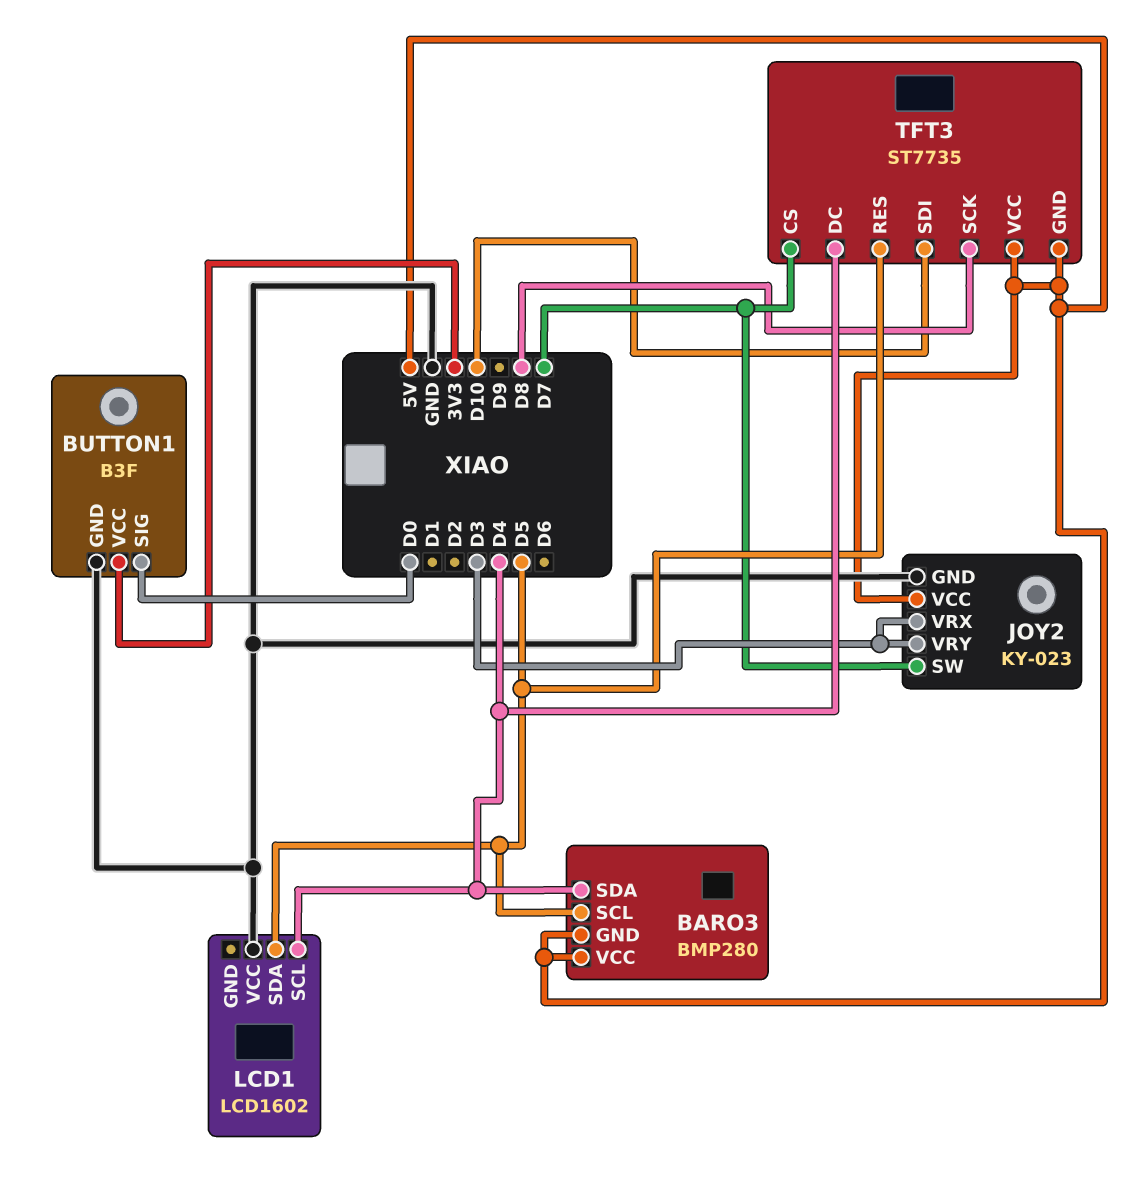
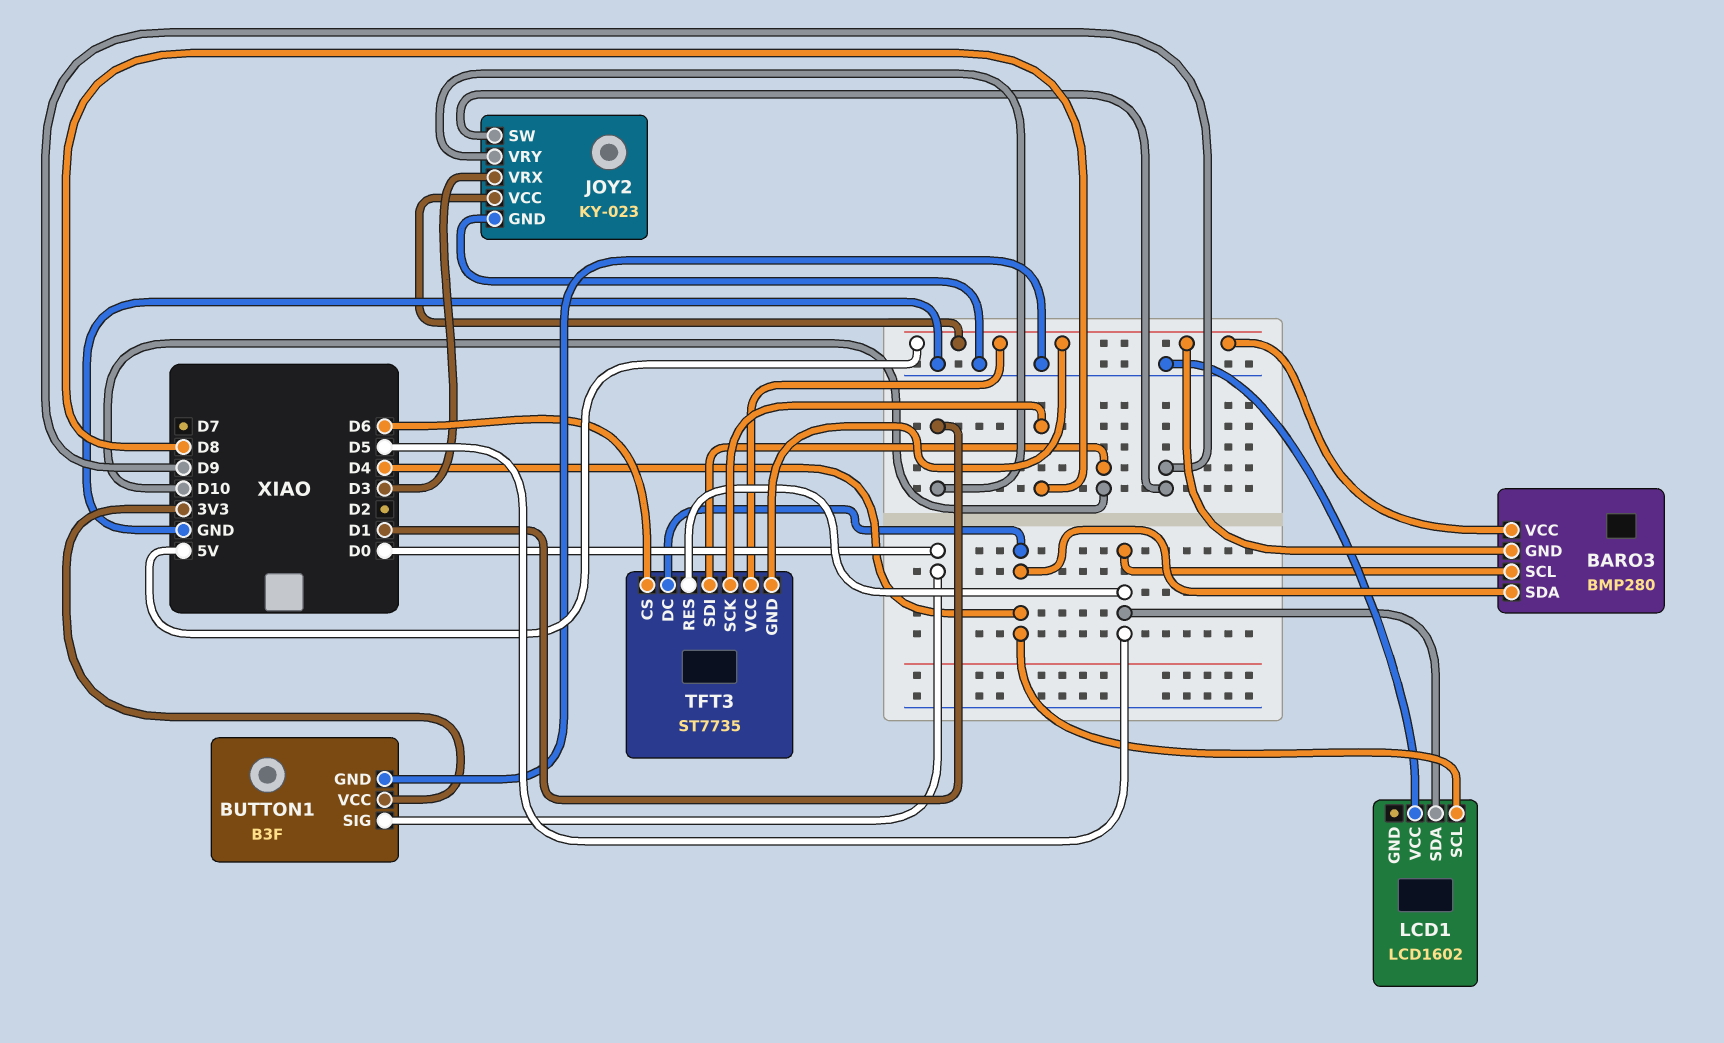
JOY2 pin SW: D7 -> D9
JOY2 pin VRY: D3 -> D1
TFT3 pin CS: D7 -> D6

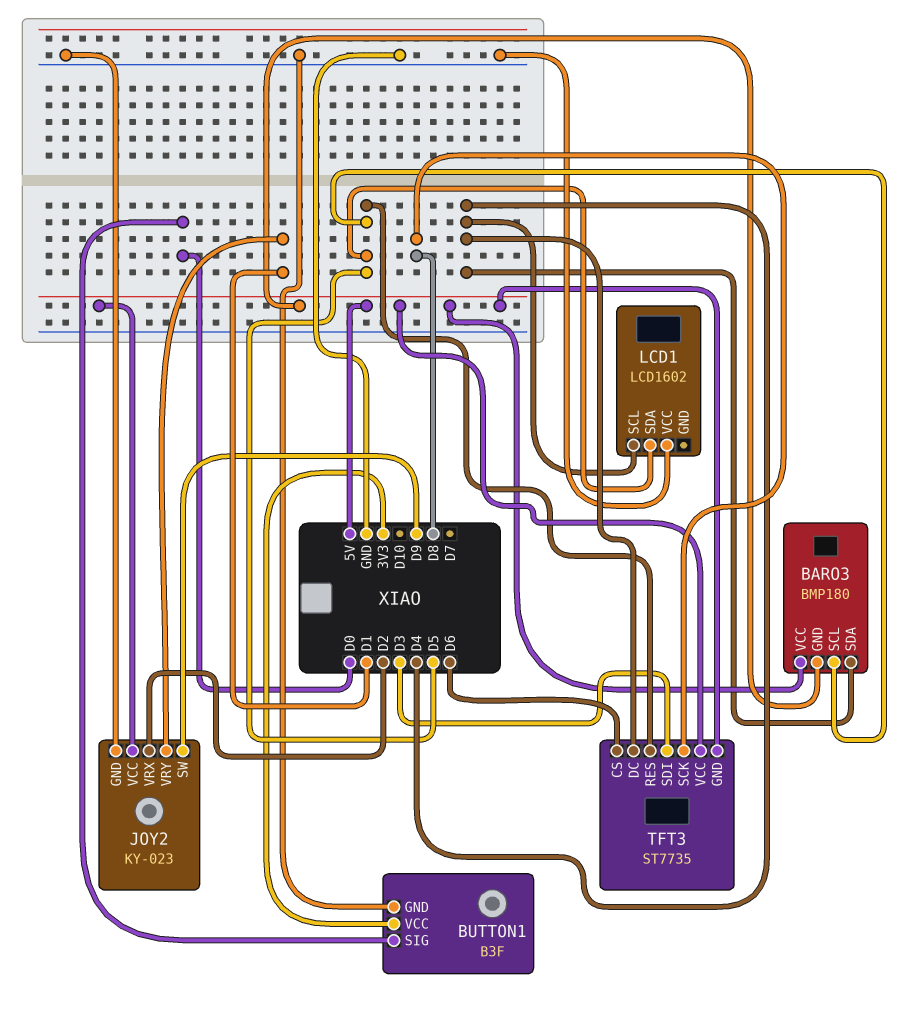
BARO3: BMP280 -> BMP180
JOY2 pin VRX: D3 -> D2
TFT3 pin SDI: D10 -> D3

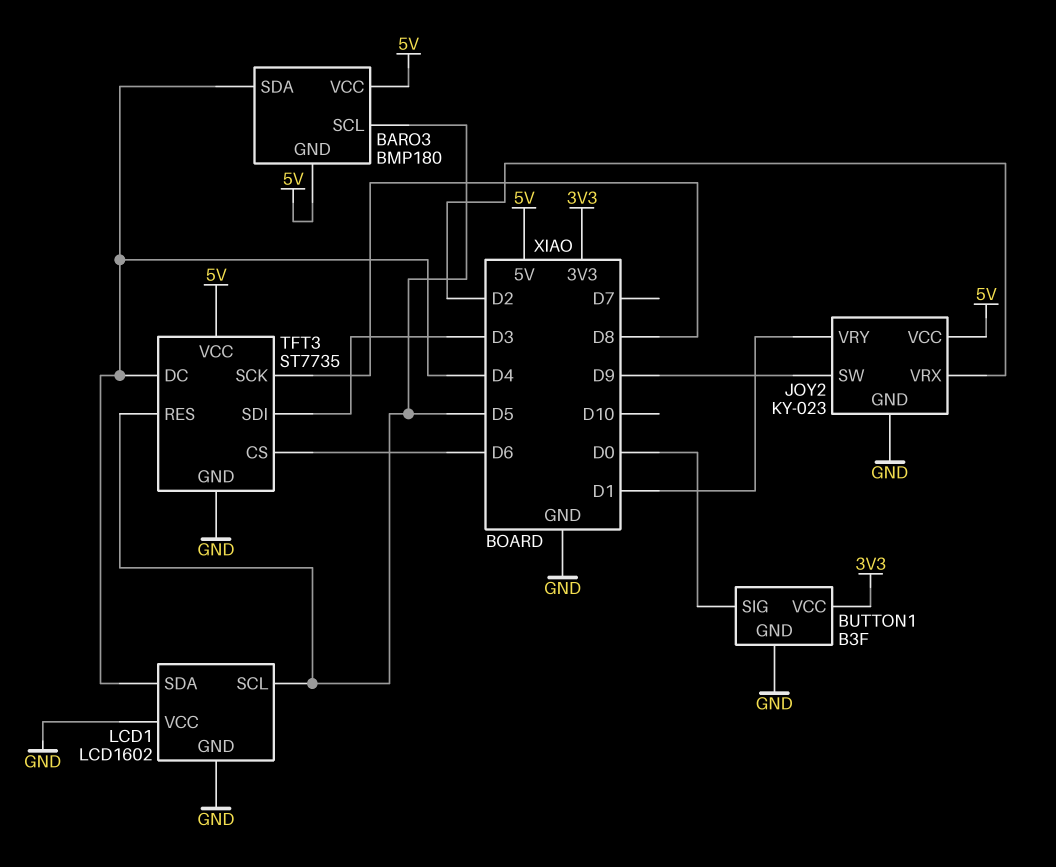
LCD1 pin GND: none -> GND
LCD1 pin SCL: D4 -> D5
LCD1 pin SDA: D5 -> D4
TFT3 pin GND: 5V -> GND

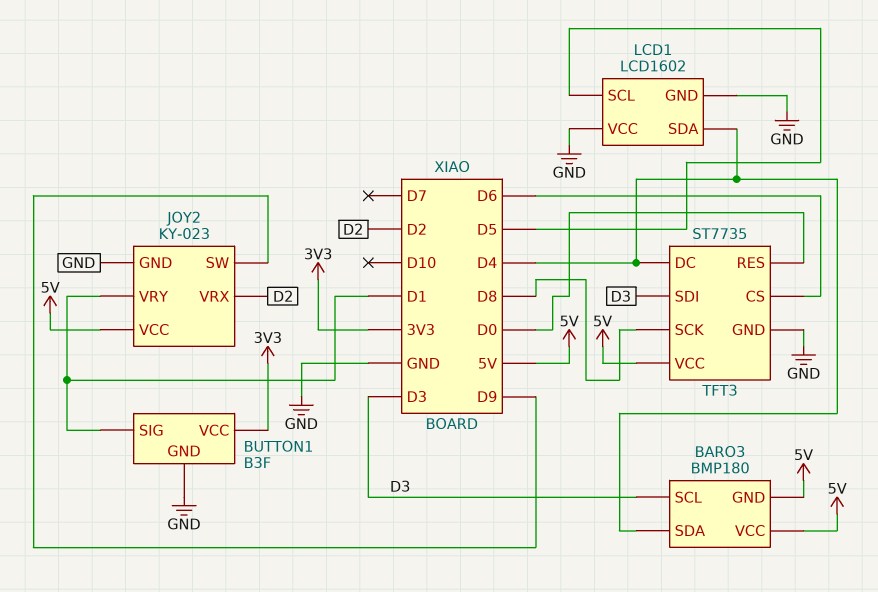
BARO3 pin SCL: D5 -> D3
BUTTON1 pin SIG: D0 -> D1
TFT3 pin RES: D5 -> D0

